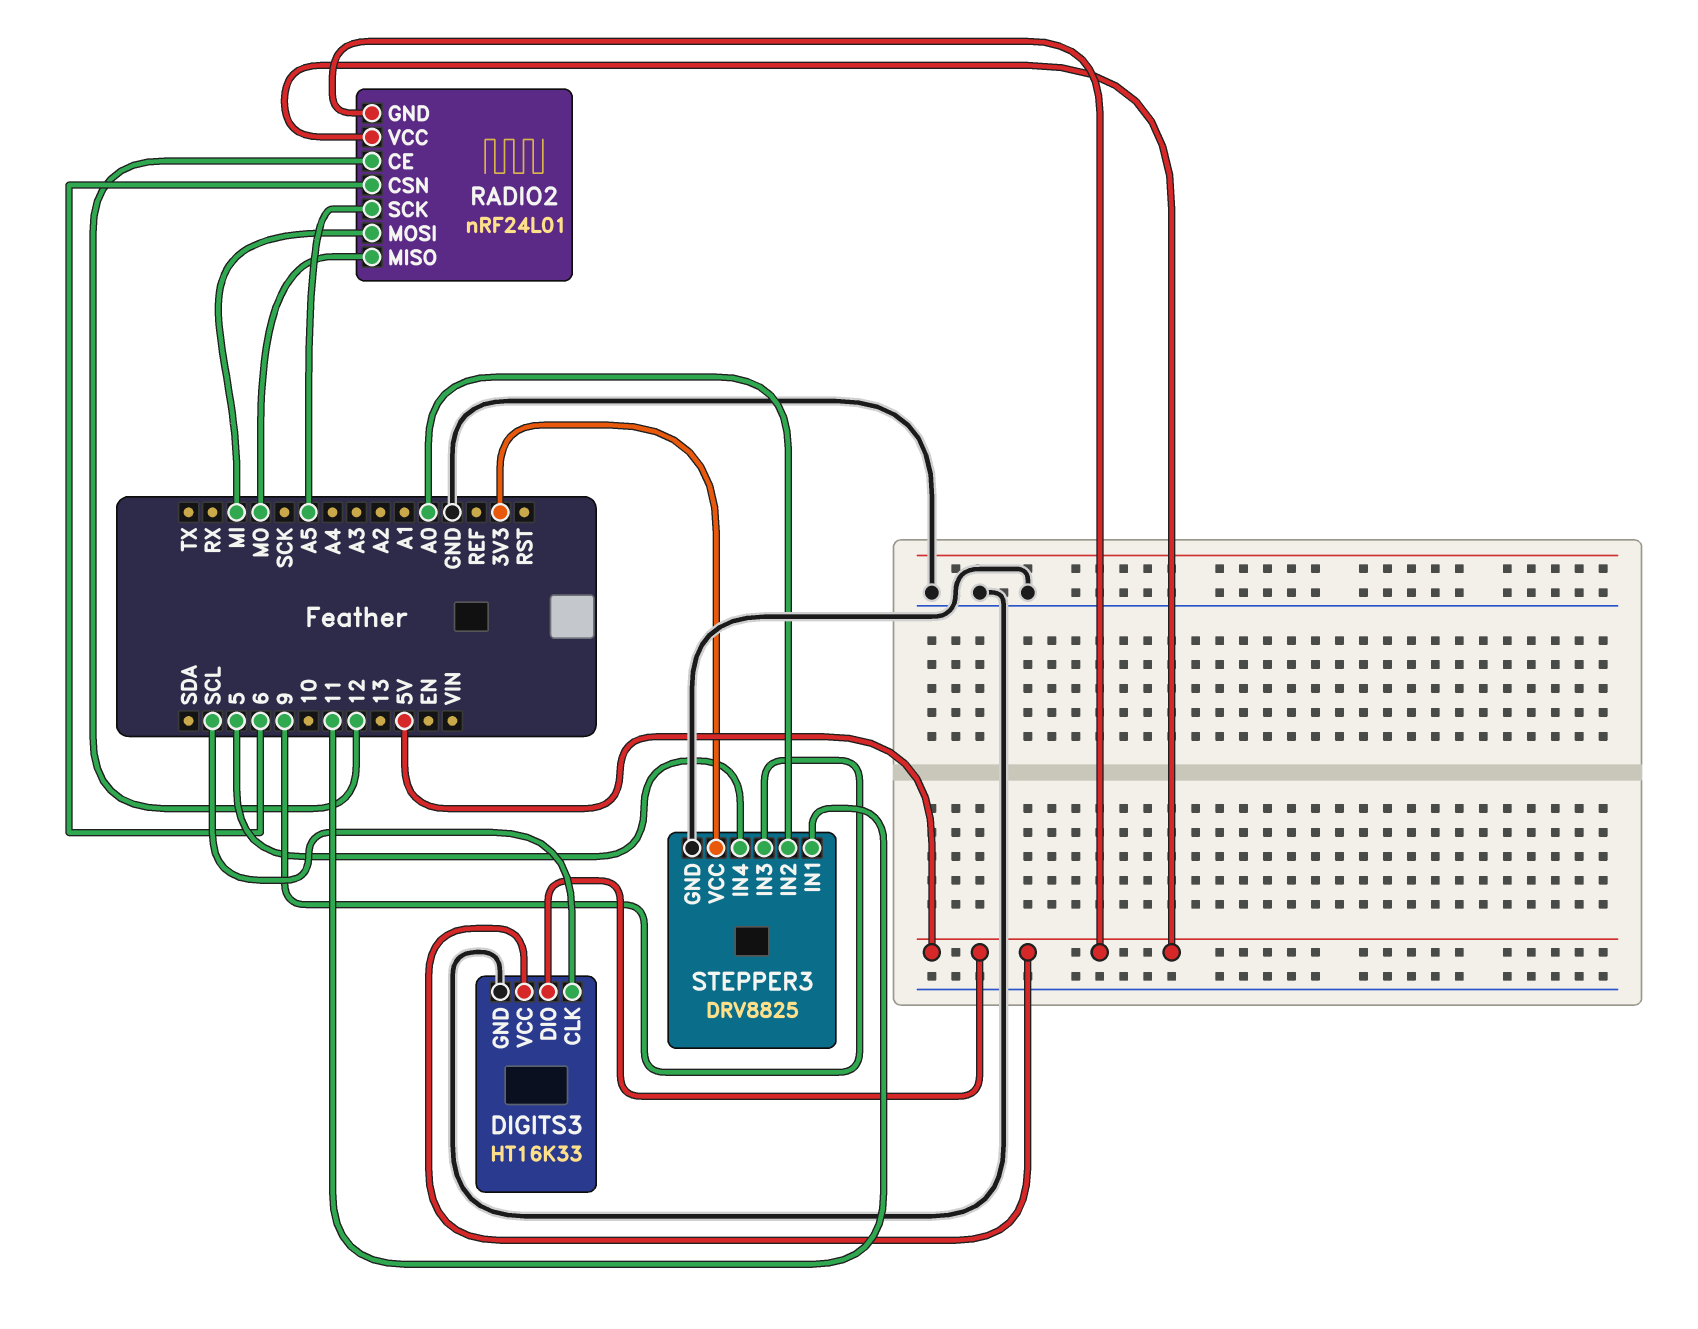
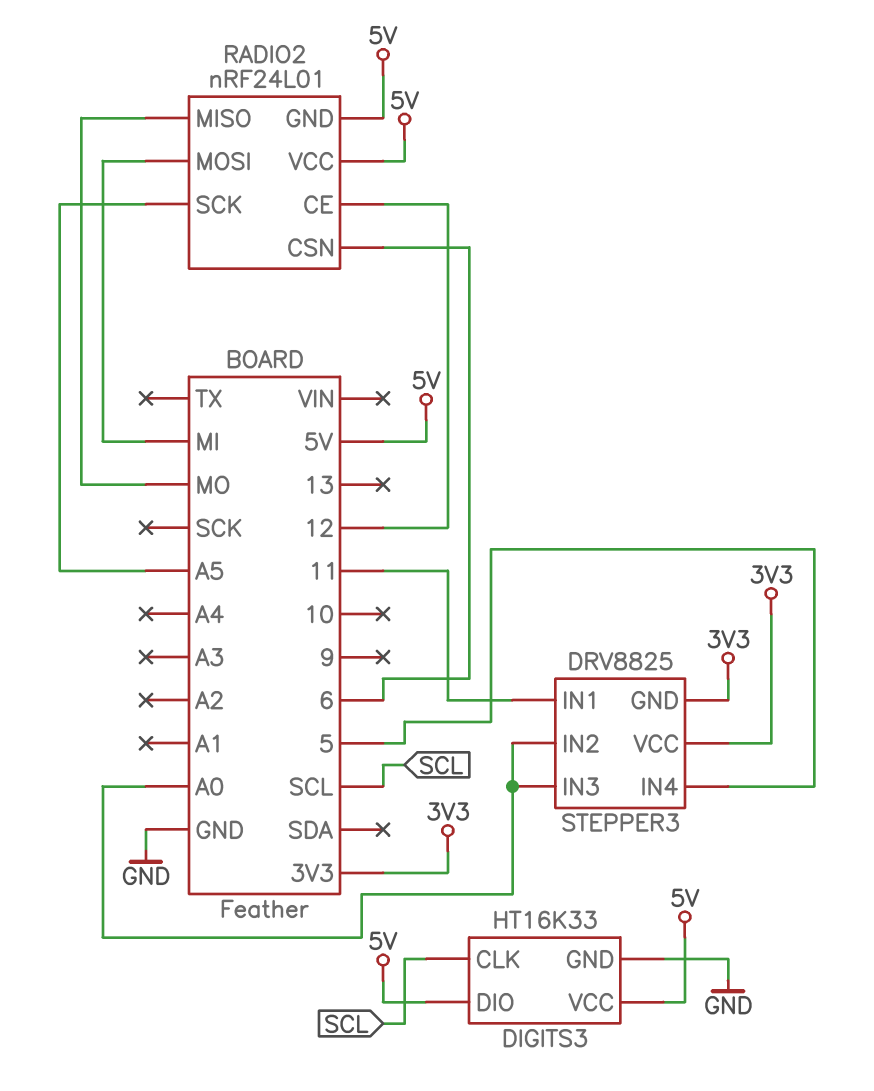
STEPPER3 pin GND: GND -> 3V3
STEPPER3 pin IN3: 9 -> A0

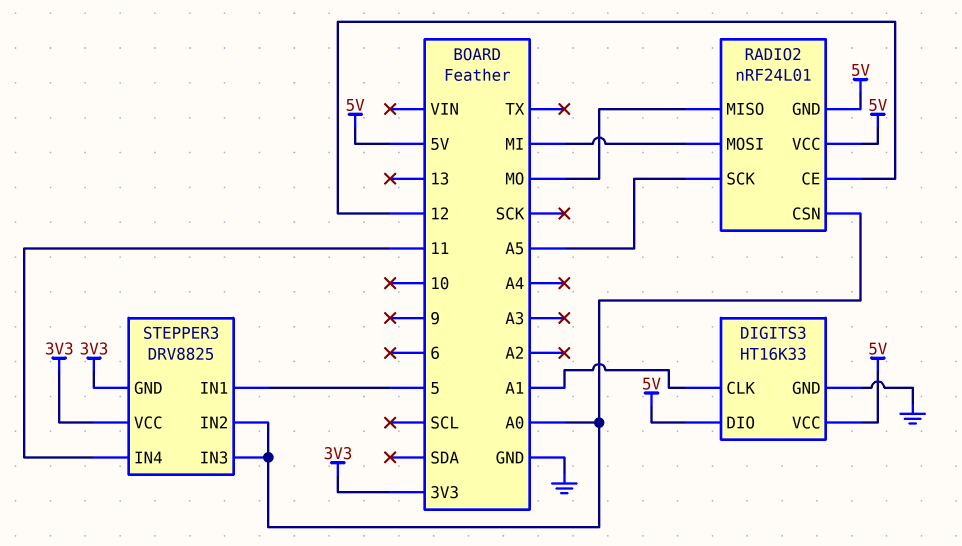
DIGITS3 pin CLK: SCL -> A1
RADIO2 pin CSN: 6 -> A0
STEPPER3 pin IN1: 11 -> 5
STEPPER3 pin IN4: 5 -> 11

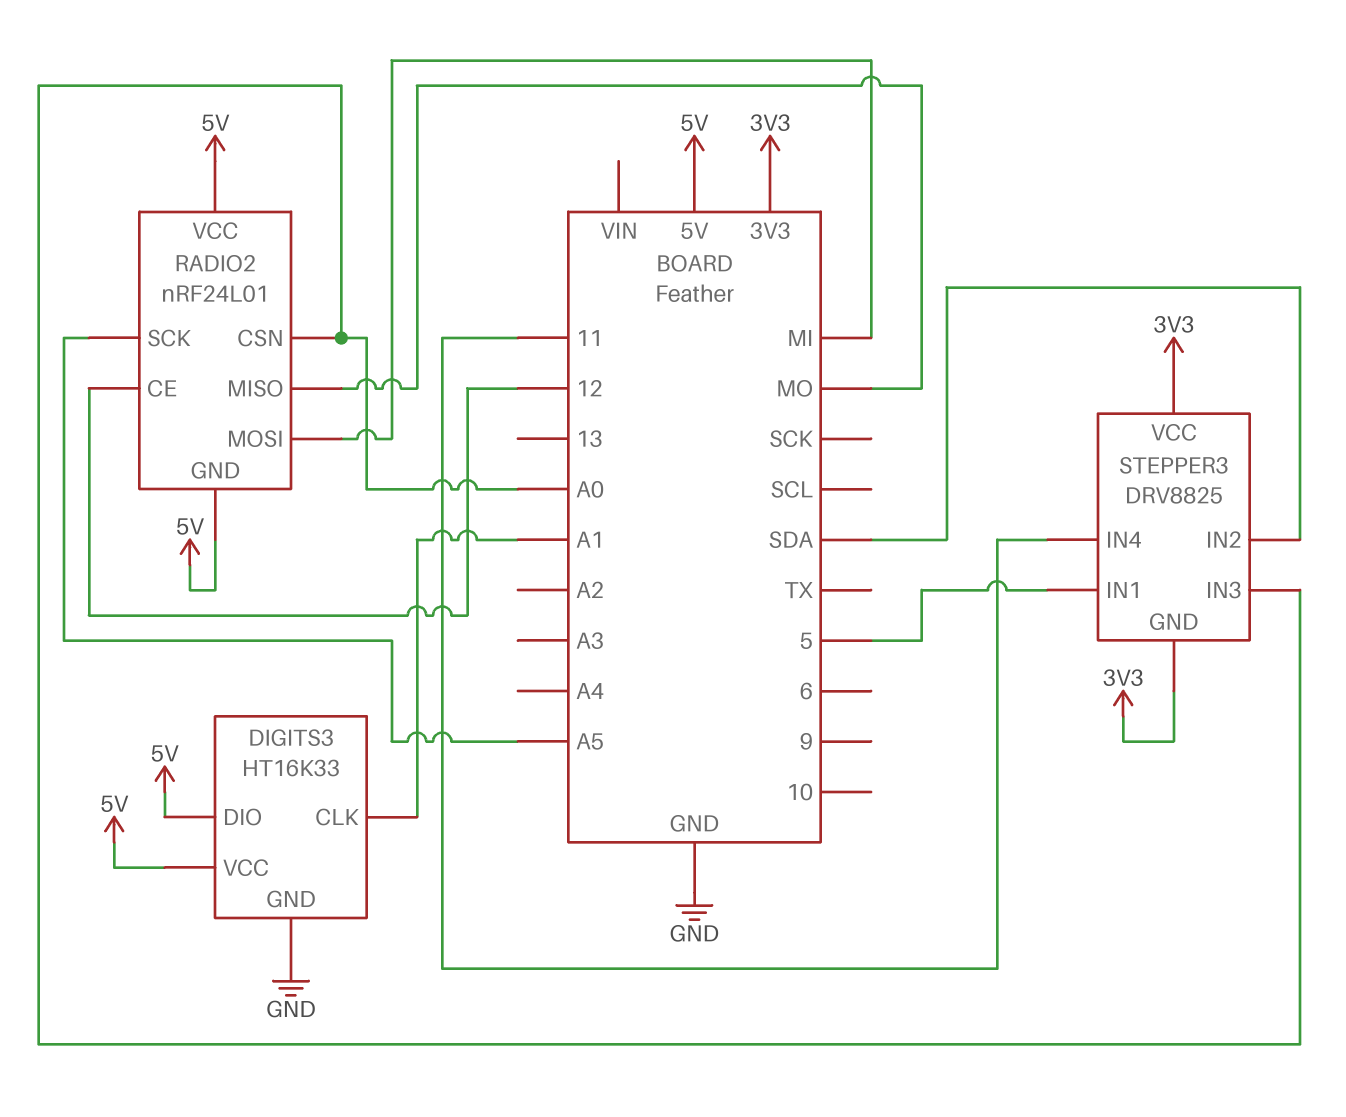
STEPPER3 pin IN2: A0 -> SDA

